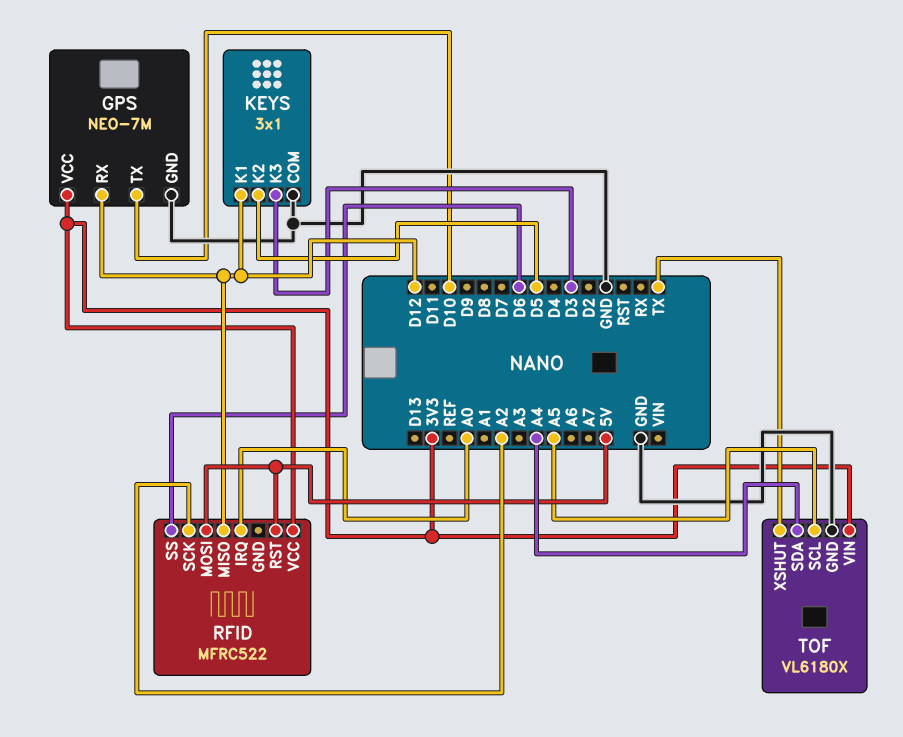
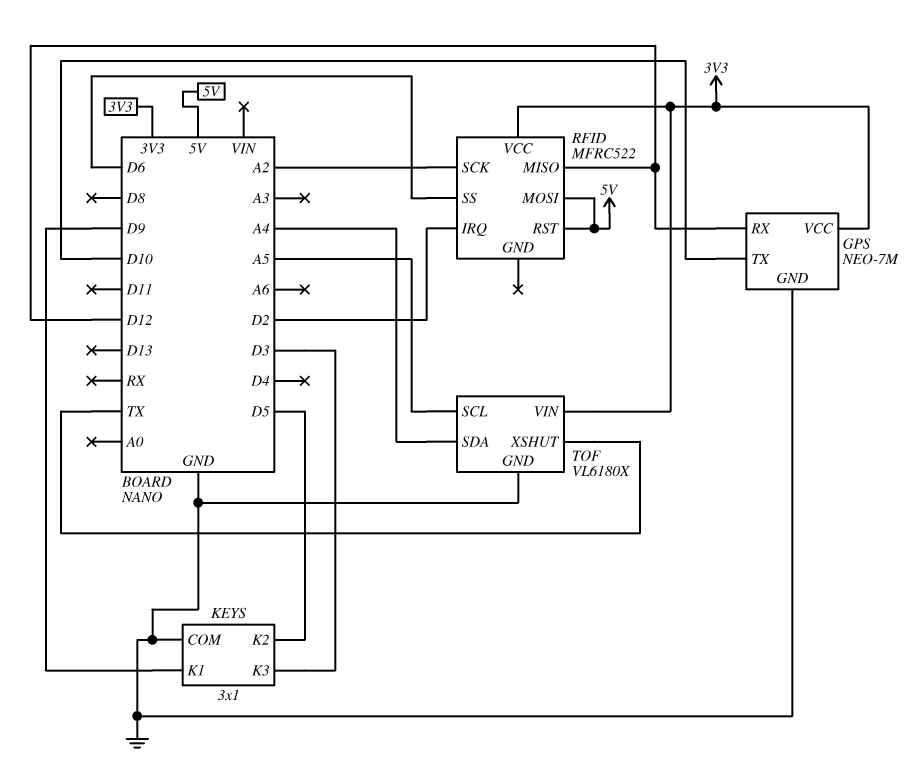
KEYS pin K1: D12 -> D9
RFID pin IRQ: A0 -> D2

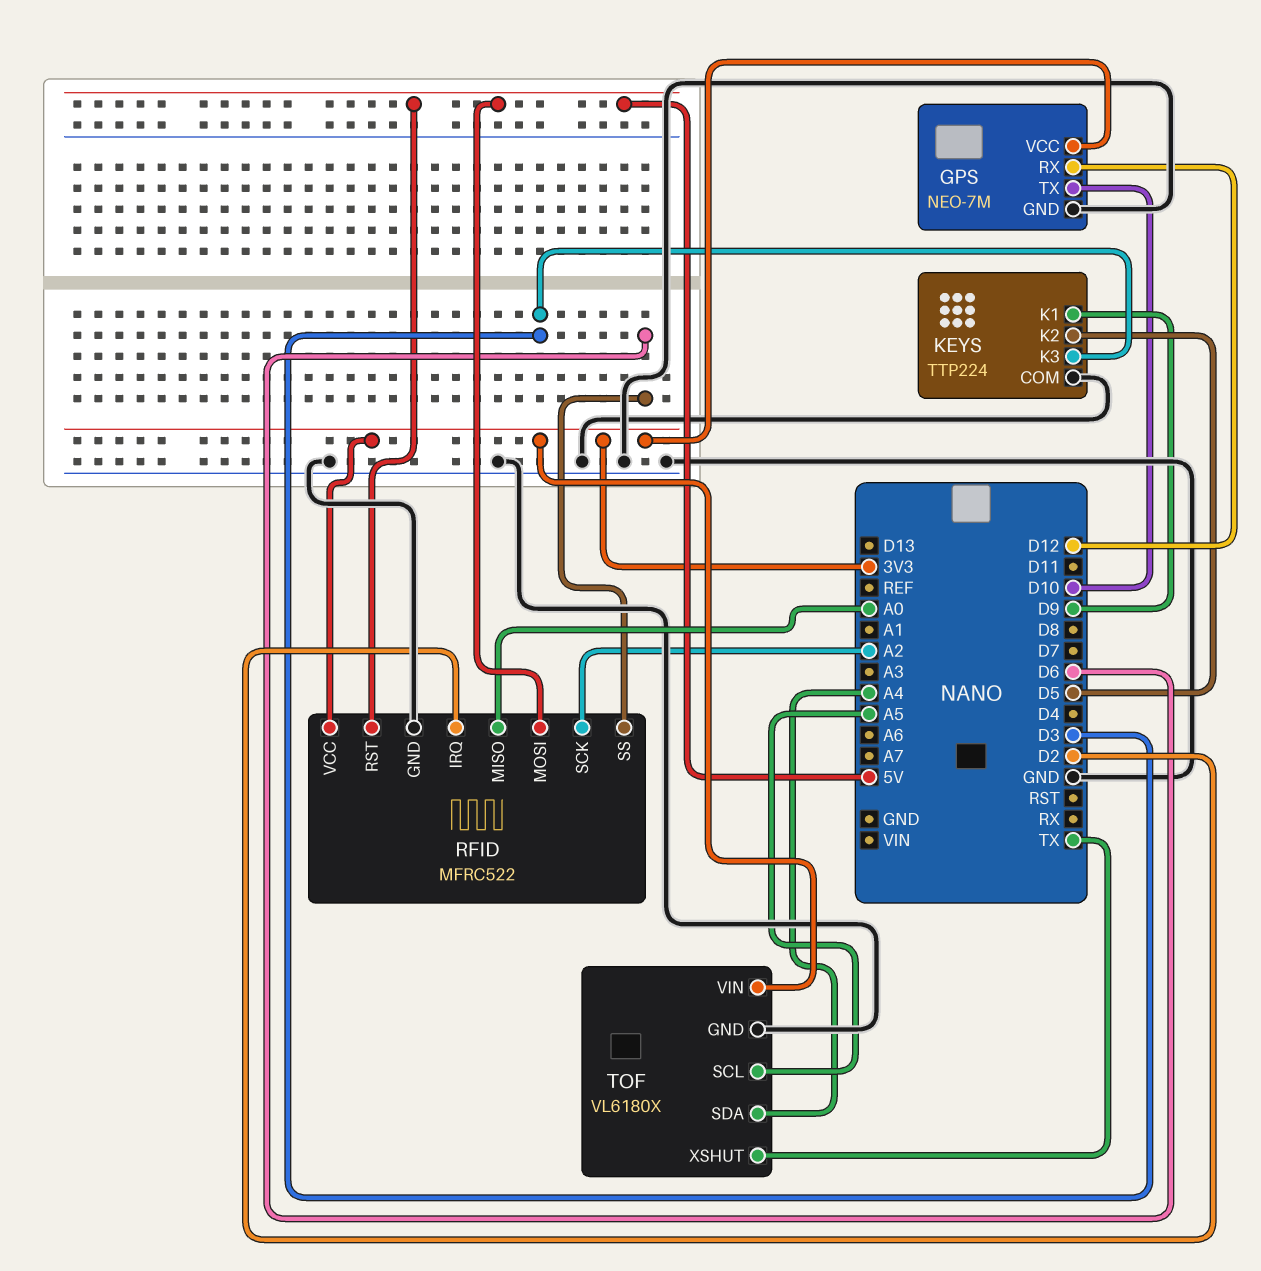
KEYS: 3x1 -> TTP224
RFID pin GND: none -> GND
RFID pin MISO: D12 -> A0

